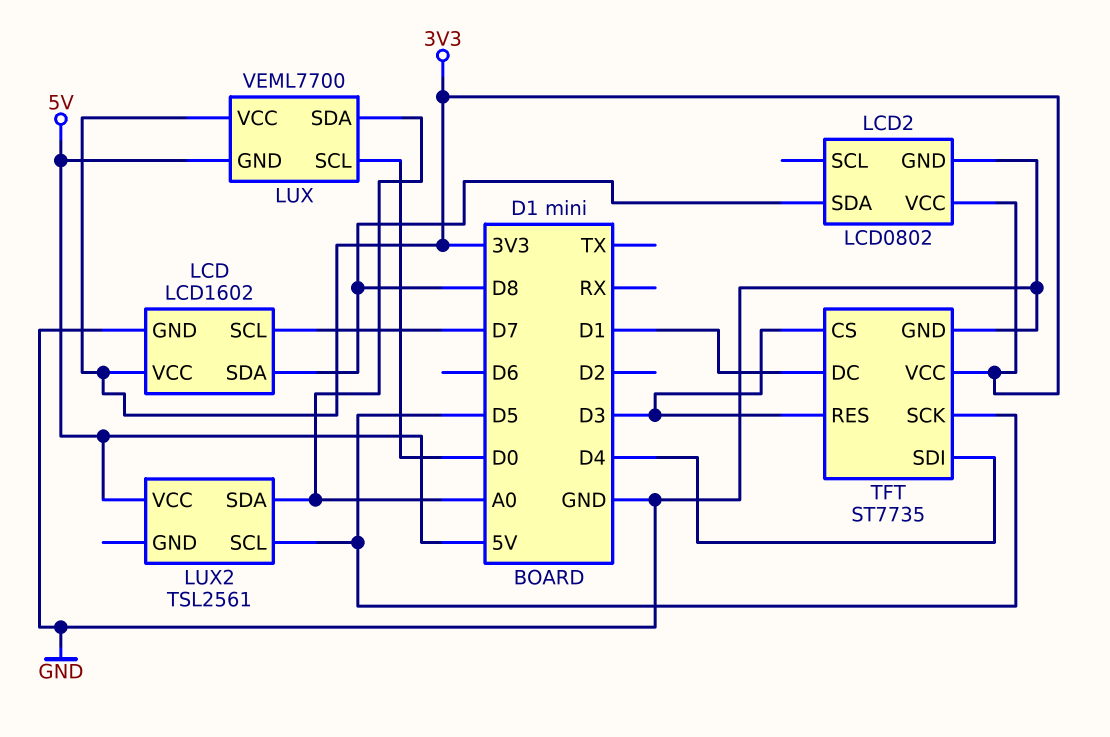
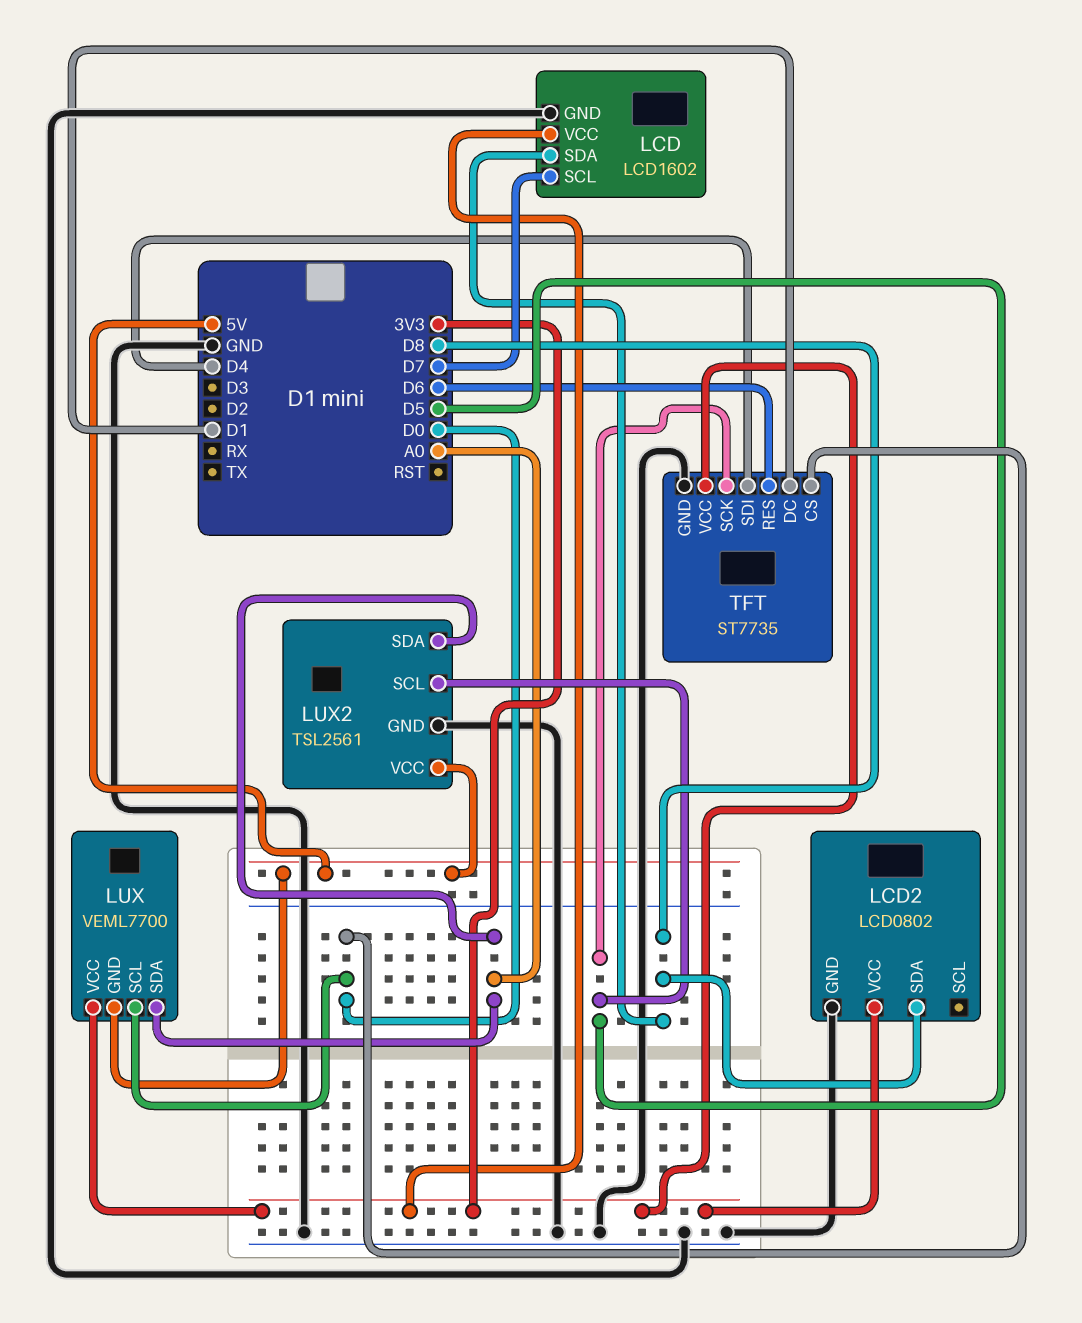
LUX2 pin GND: none -> GND
TFT pin CS: D3 -> D0
TFT pin RES: D3 -> D6

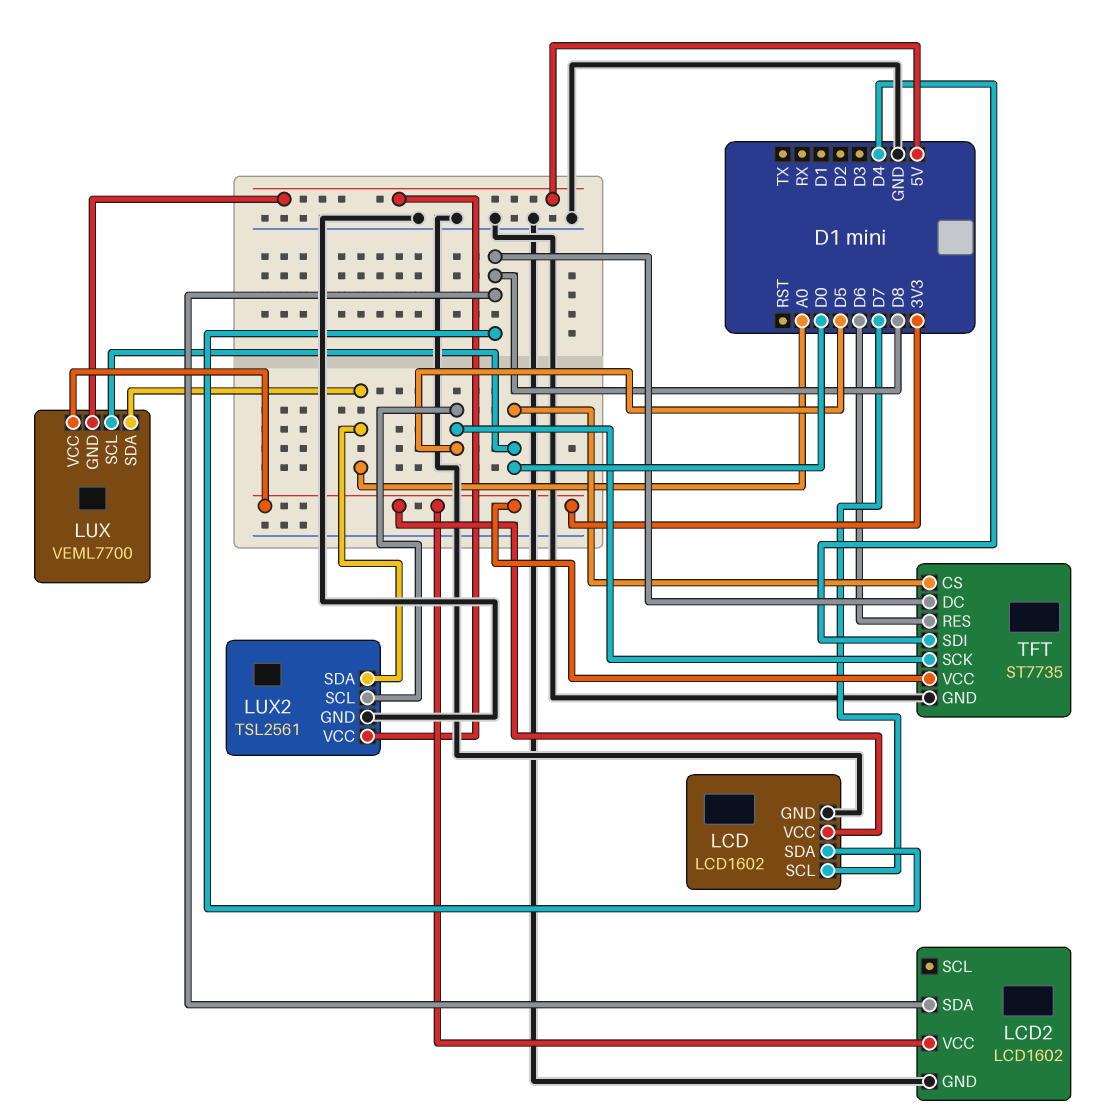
LCD2: LCD0802 -> LCD1602
TFT pin DC: D1 -> D8

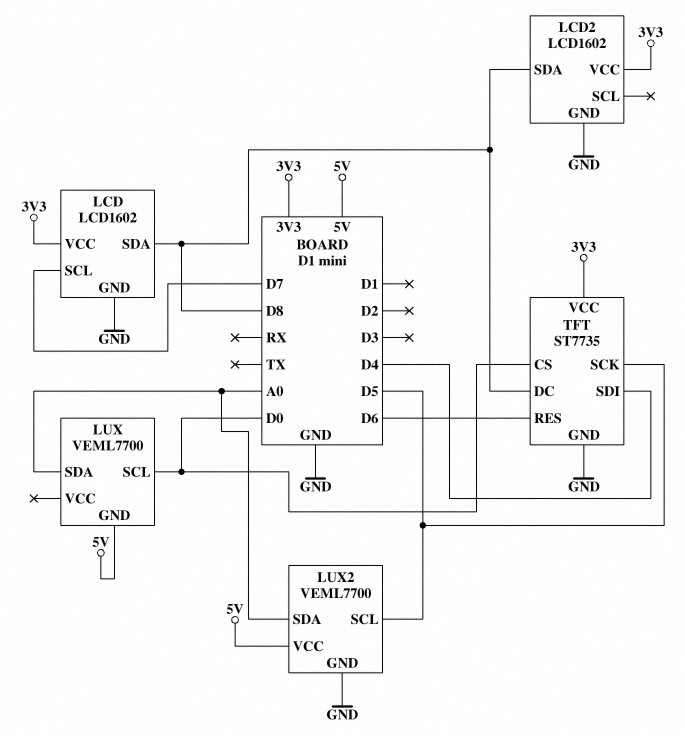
LUX pin VCC: 3V3 -> none
LUX2: TSL2561 -> VEML7700

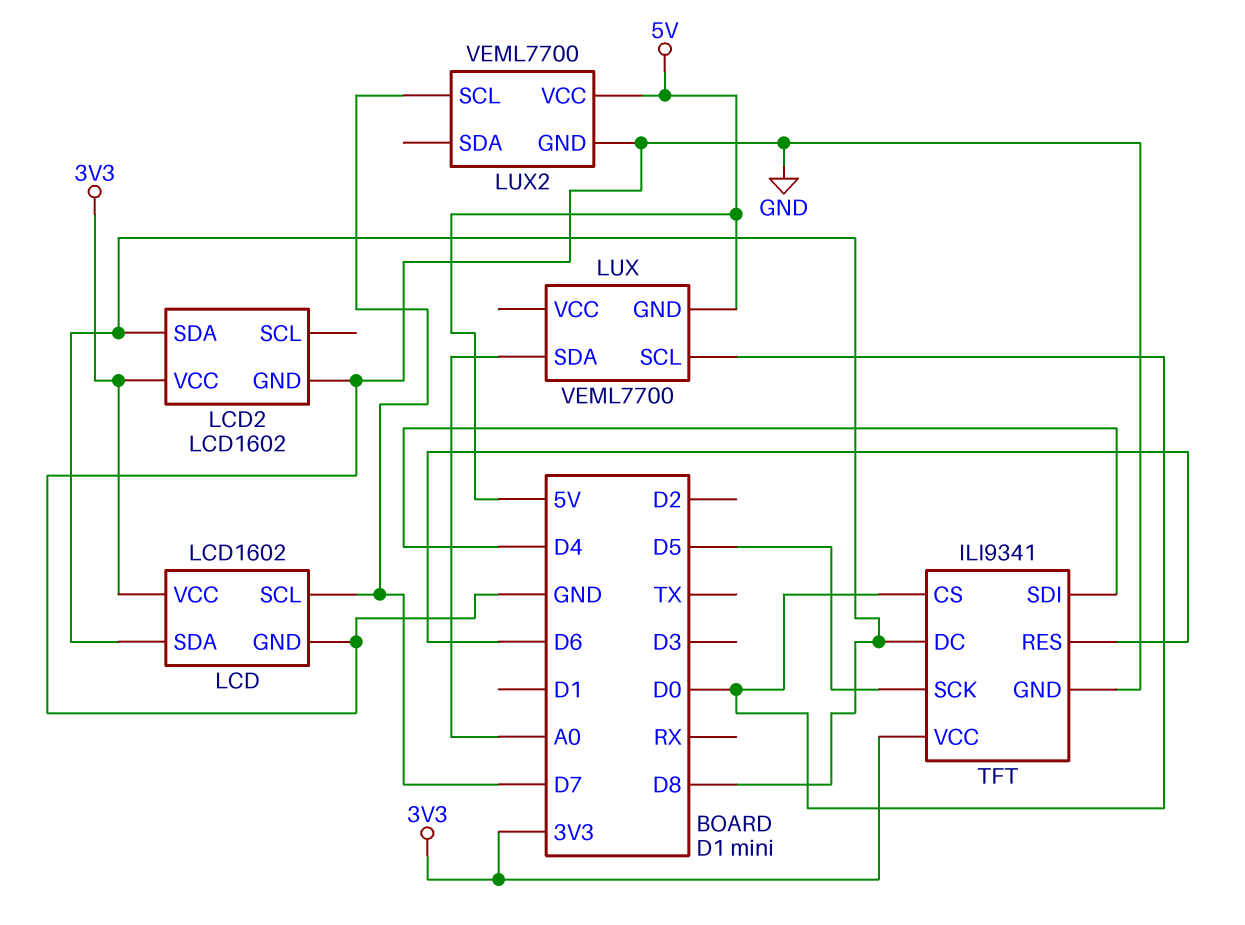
LUX2 pin SCL: D5 -> D7
LUX2 pin SDA: A0 -> none
TFT: ST7735 -> ILI9341

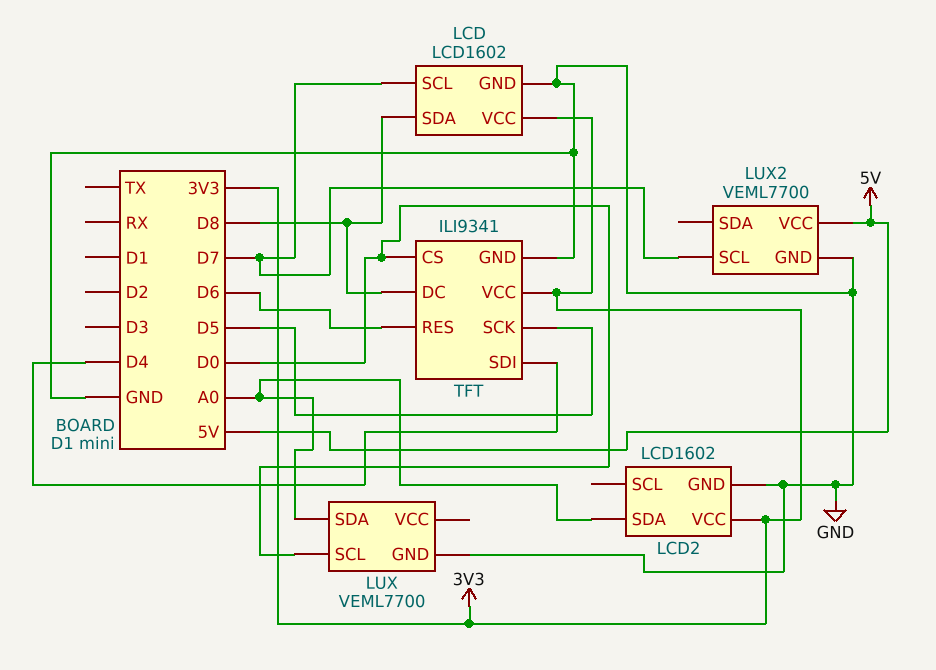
LCD2 pin SDA: D8 -> A0
LUX pin GND: 5V -> GND

